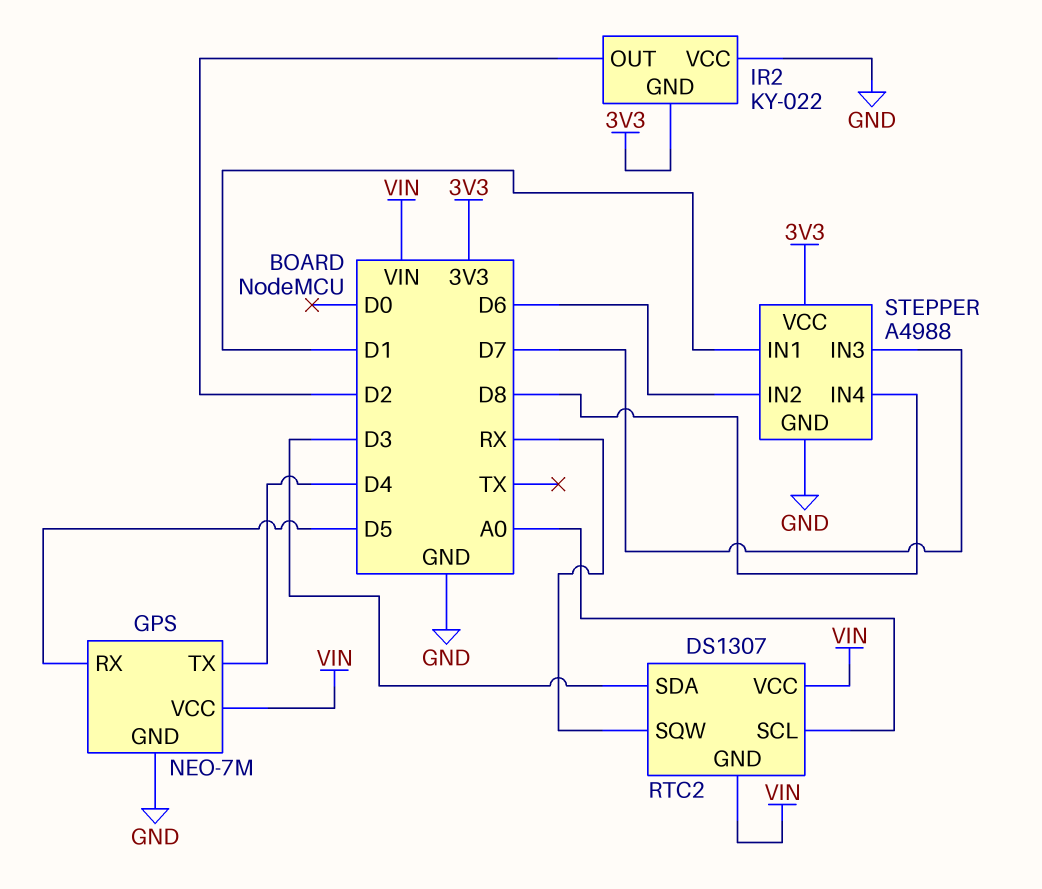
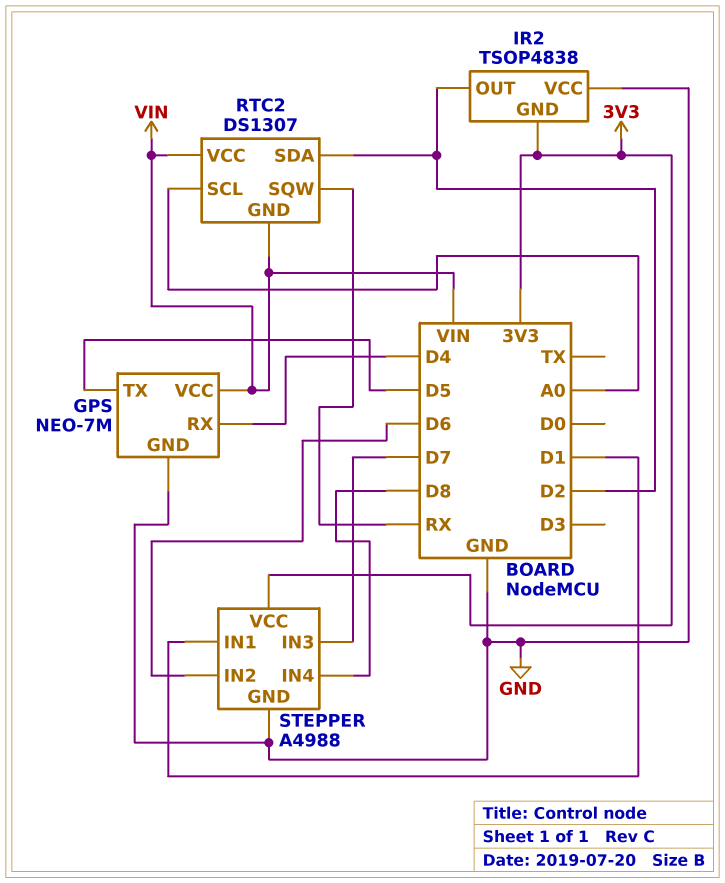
GPS pin RX: D5 -> D4
GPS pin TX: D4 -> D5
IR2: KY-022 -> TSOP4838
RTC2 pin SDA: D3 -> D2

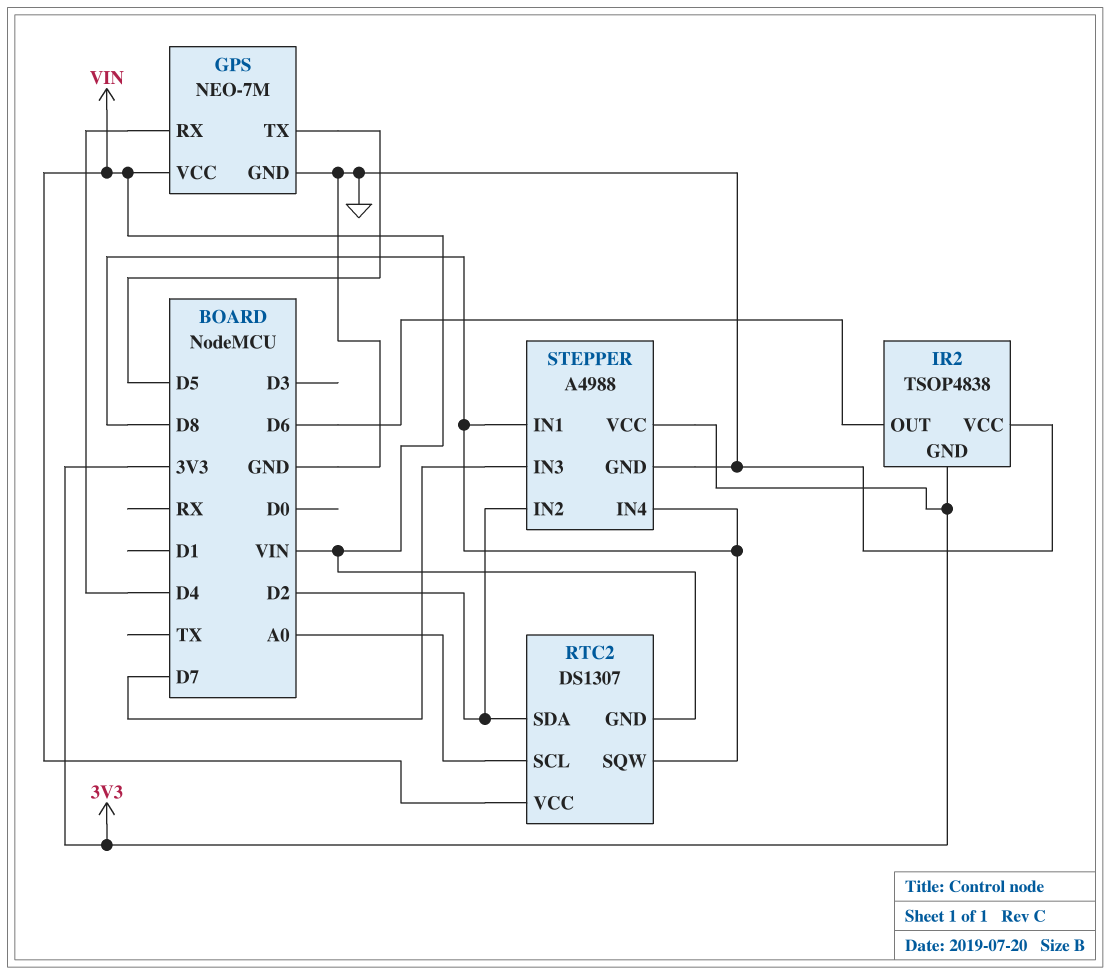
IR2 pin OUT: D2 -> D6
RTC2 pin SQW: RX -> D8
STEPPER pin IN1: D1 -> D8
STEPPER pin IN2: D6 -> D2

